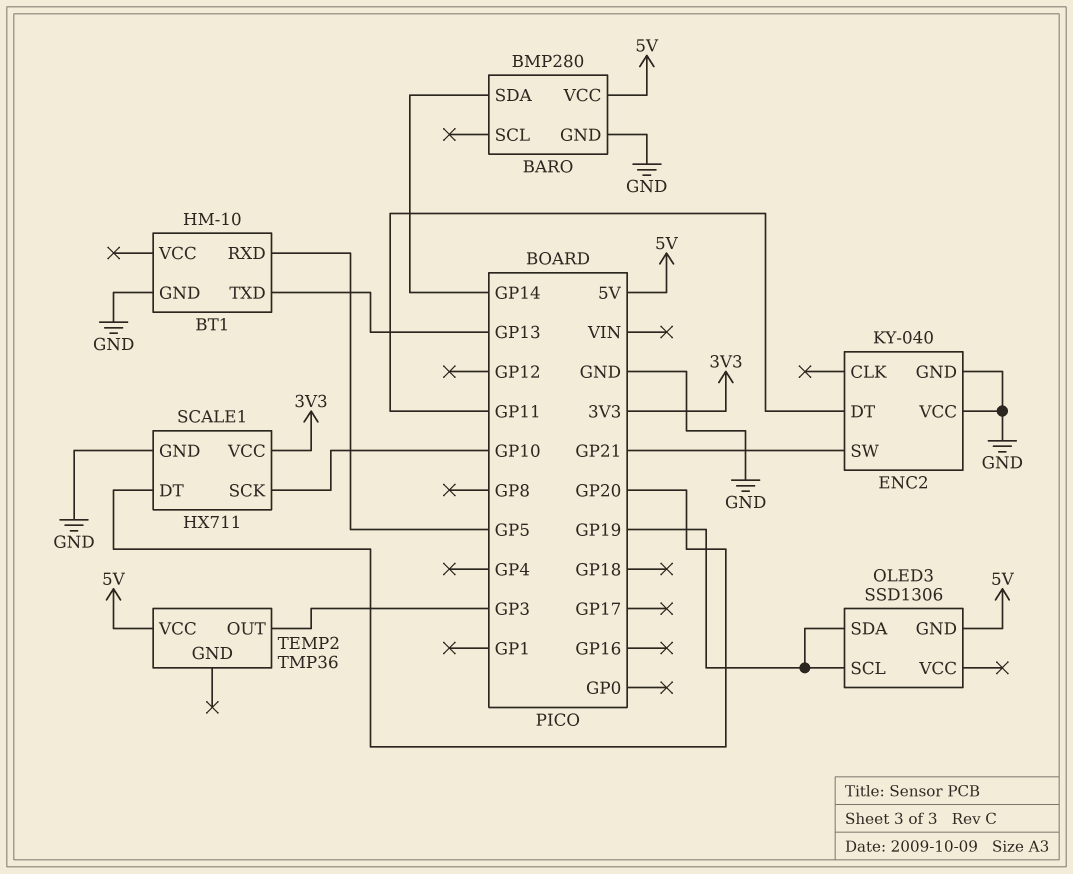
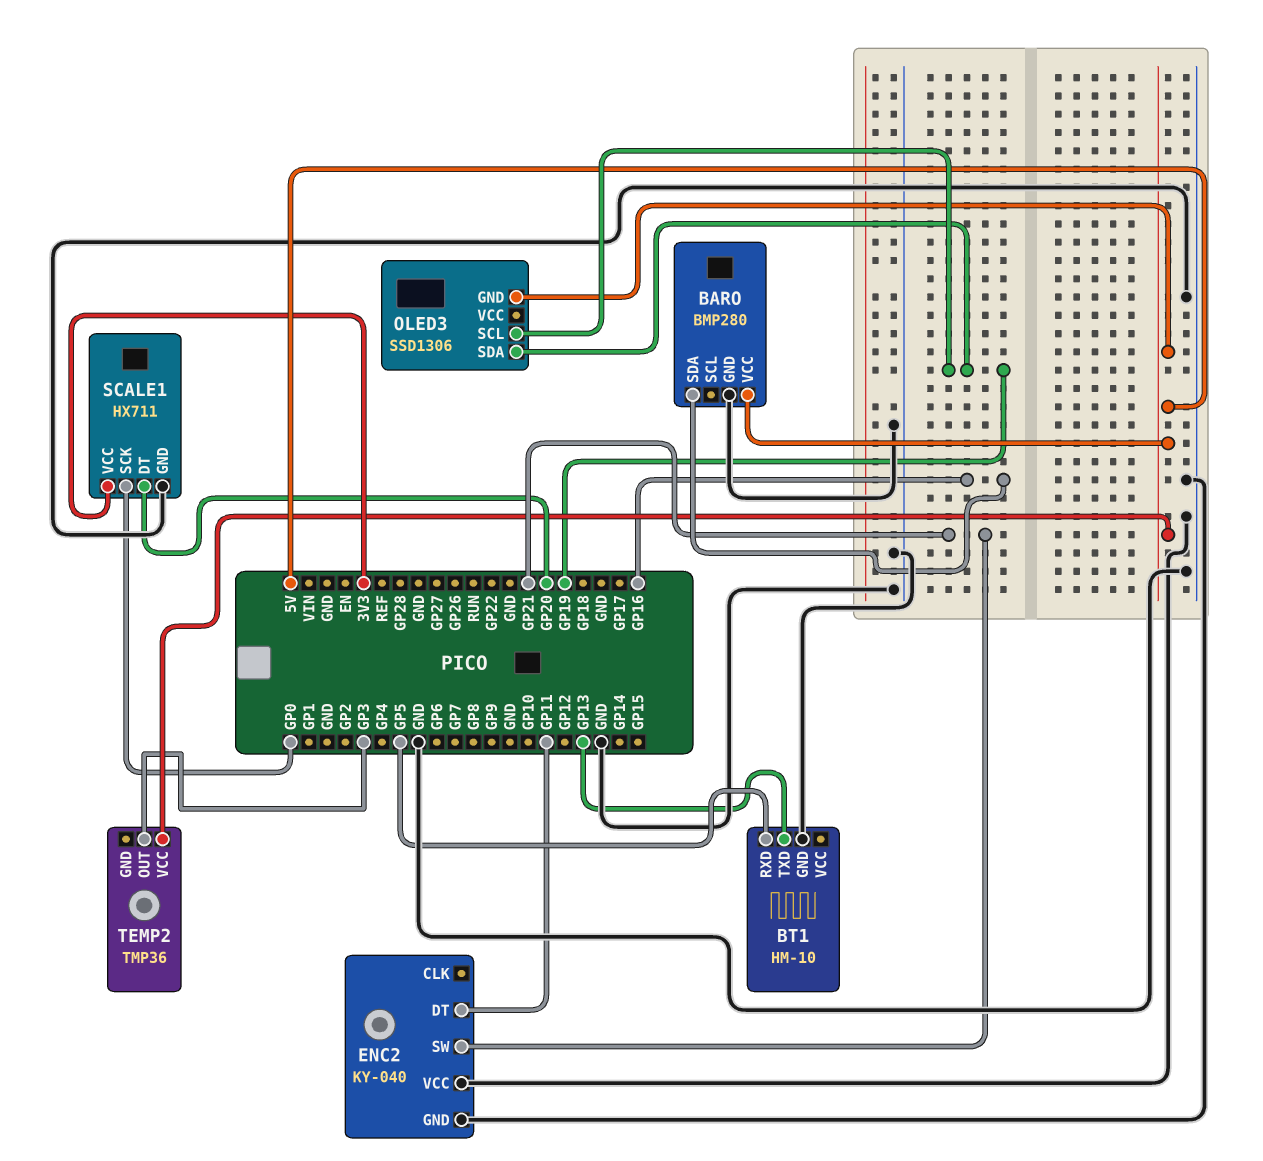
BARO pin SDA: GP14 -> GP16
SCALE1 pin SCK: GP10 -> GP0

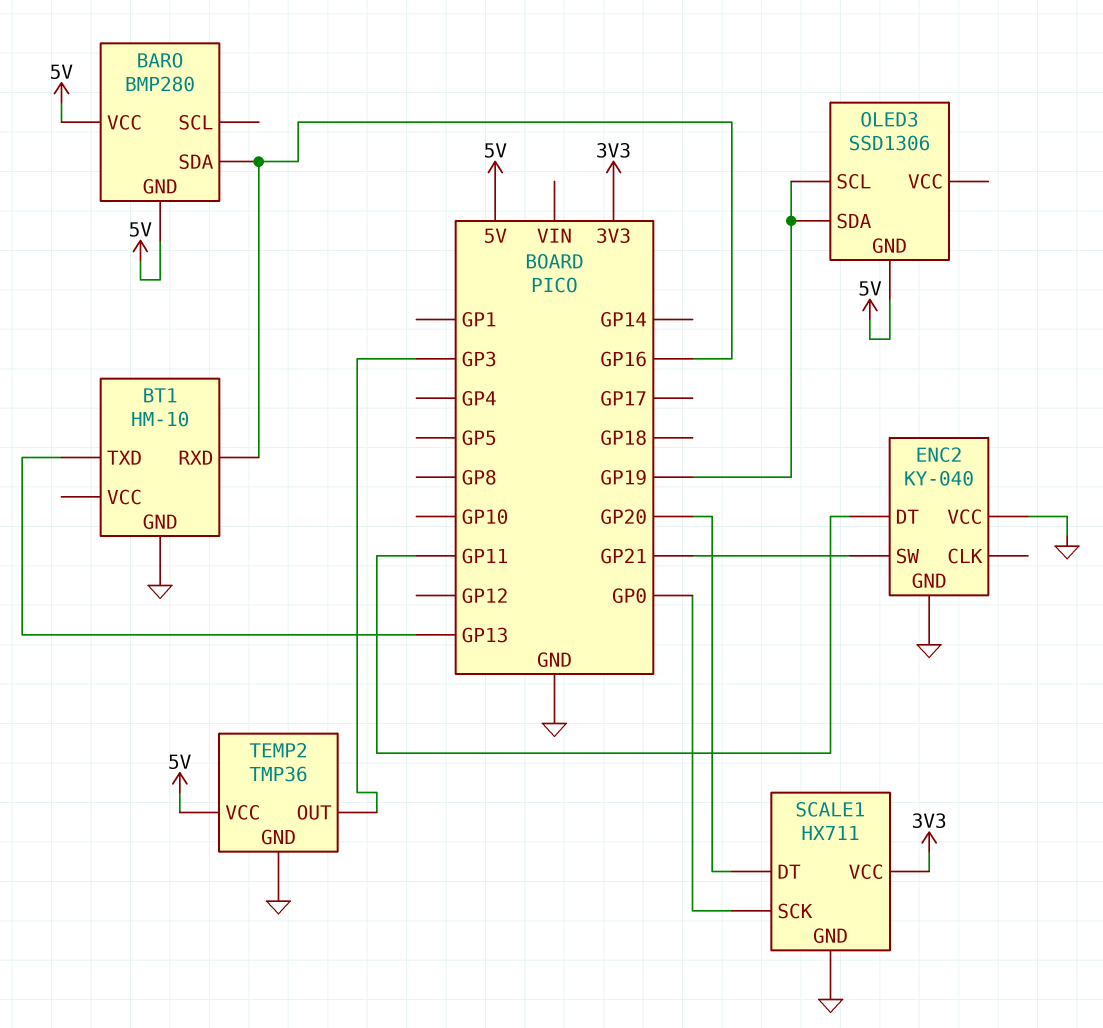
BARO pin GND: GND -> 5V
BT1 pin RXD: GP5 -> GP16
TEMP2 pin GND: none -> GND

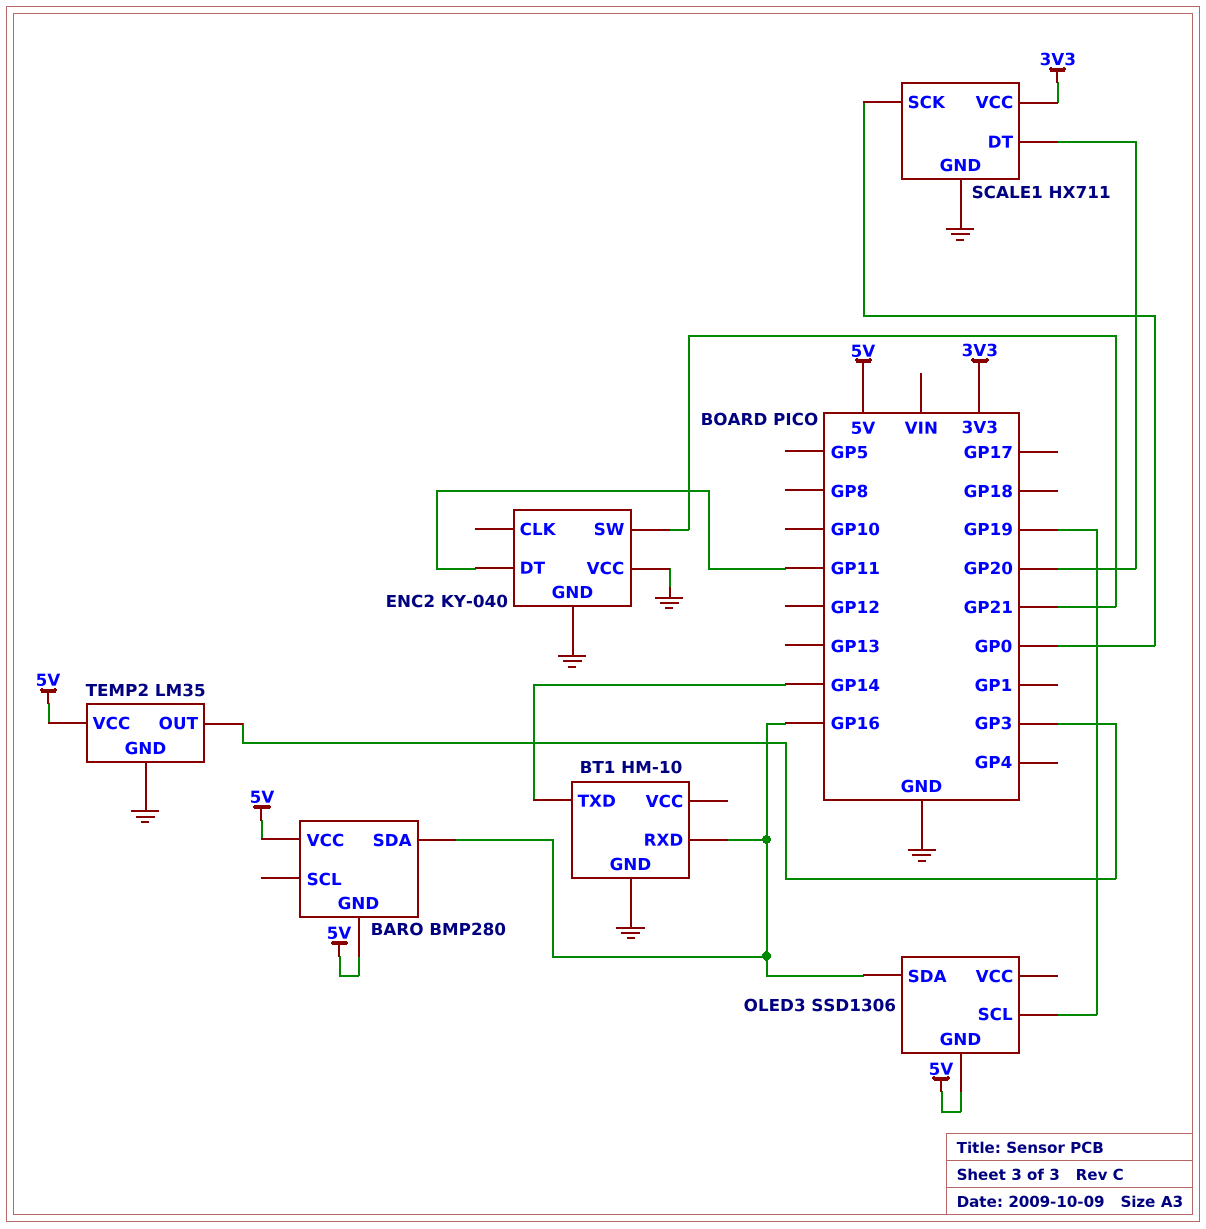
BT1 pin TXD: GP13 -> GP14
OLED3 pin SDA: GP19 -> GP16
TEMP2: TMP36 -> LM35

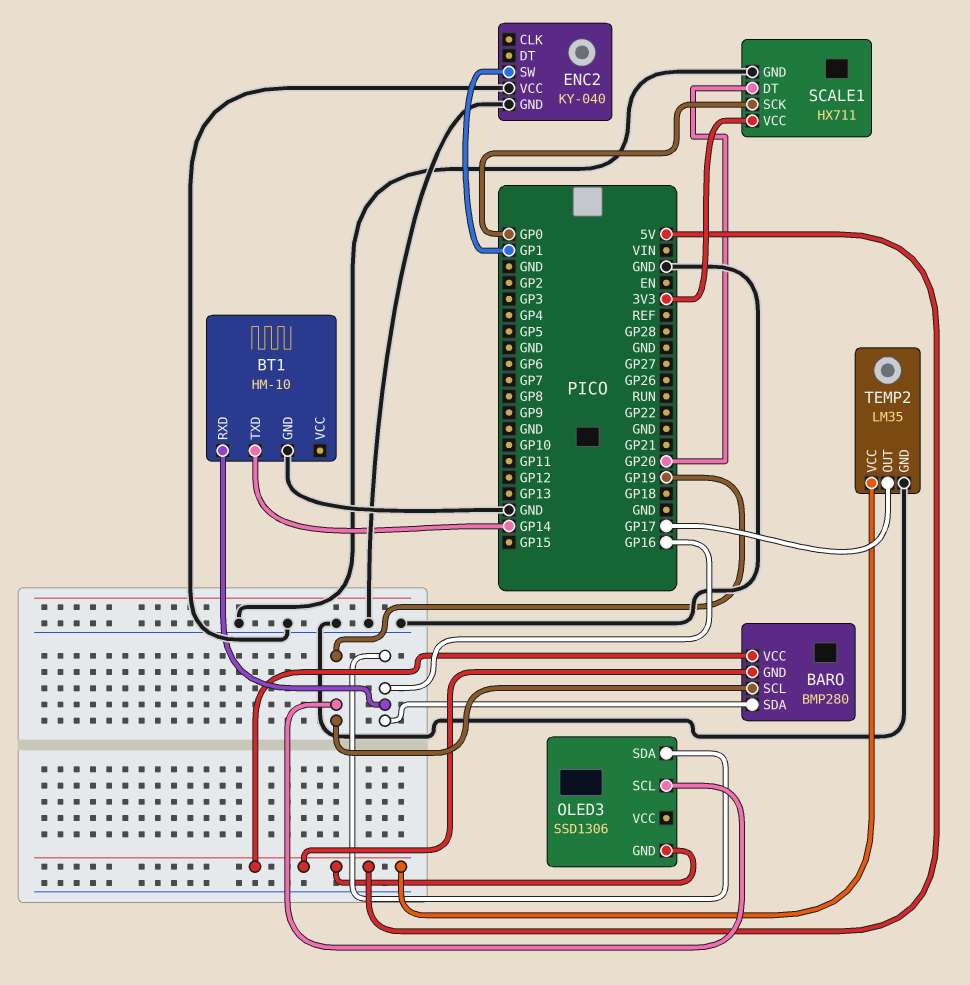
BARO pin SCL: none -> GP19
ENC2 pin DT: GP11 -> none
ENC2 pin SW: GP21 -> GP1
TEMP2 pin OUT: GP3 -> GP17

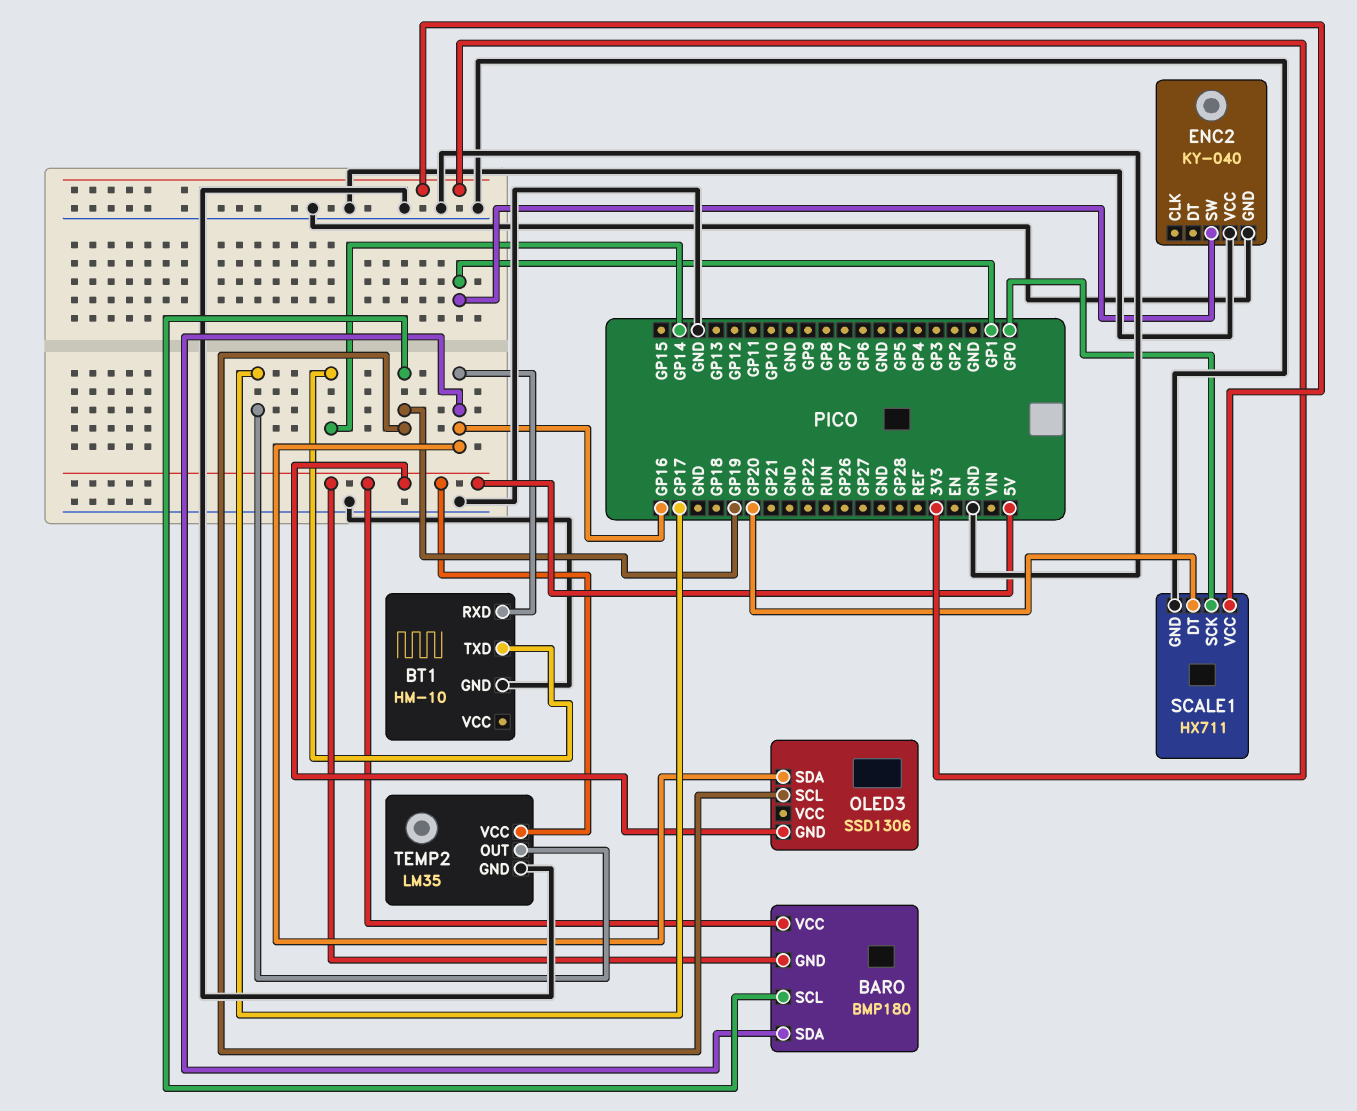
BARO: BMP280 -> BMP180

